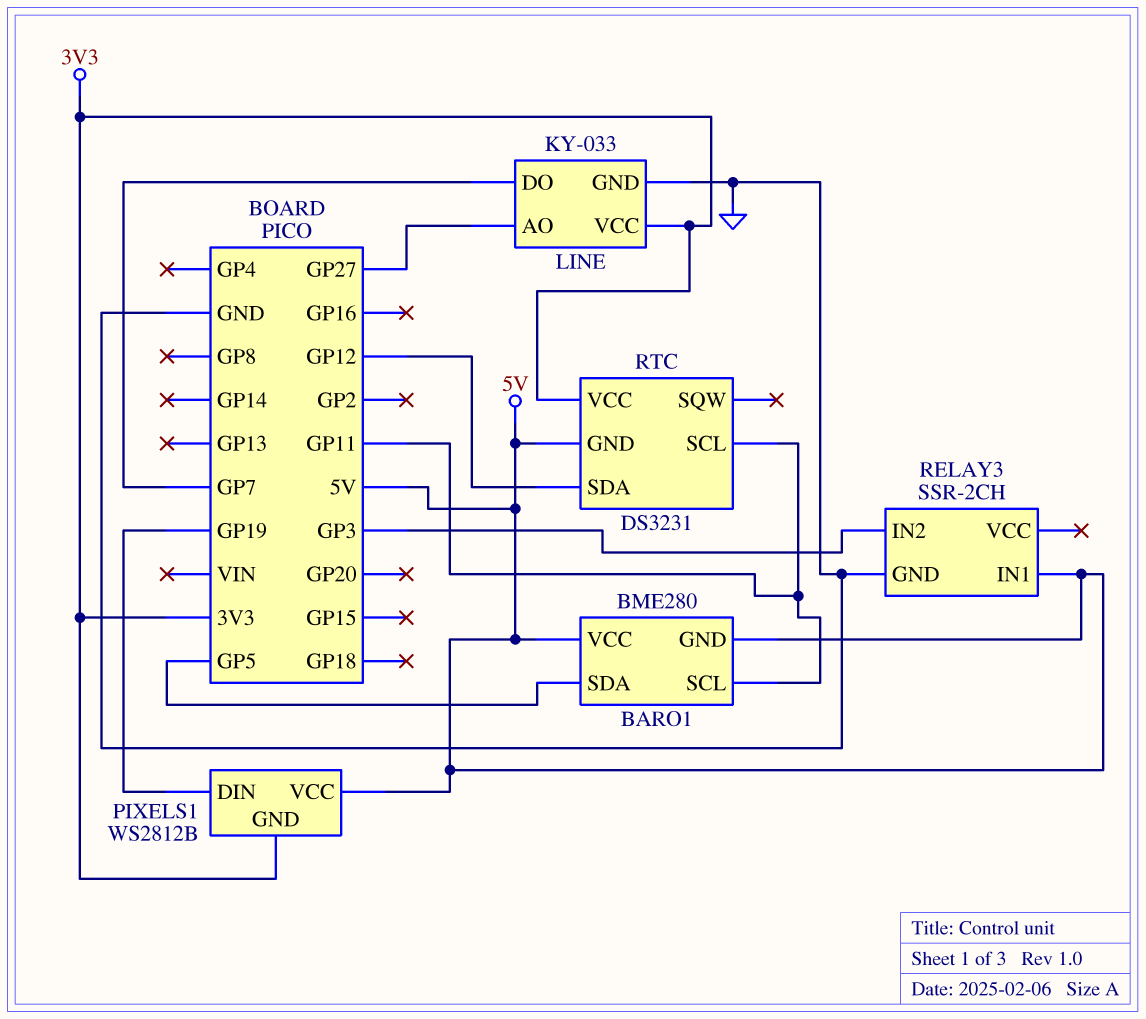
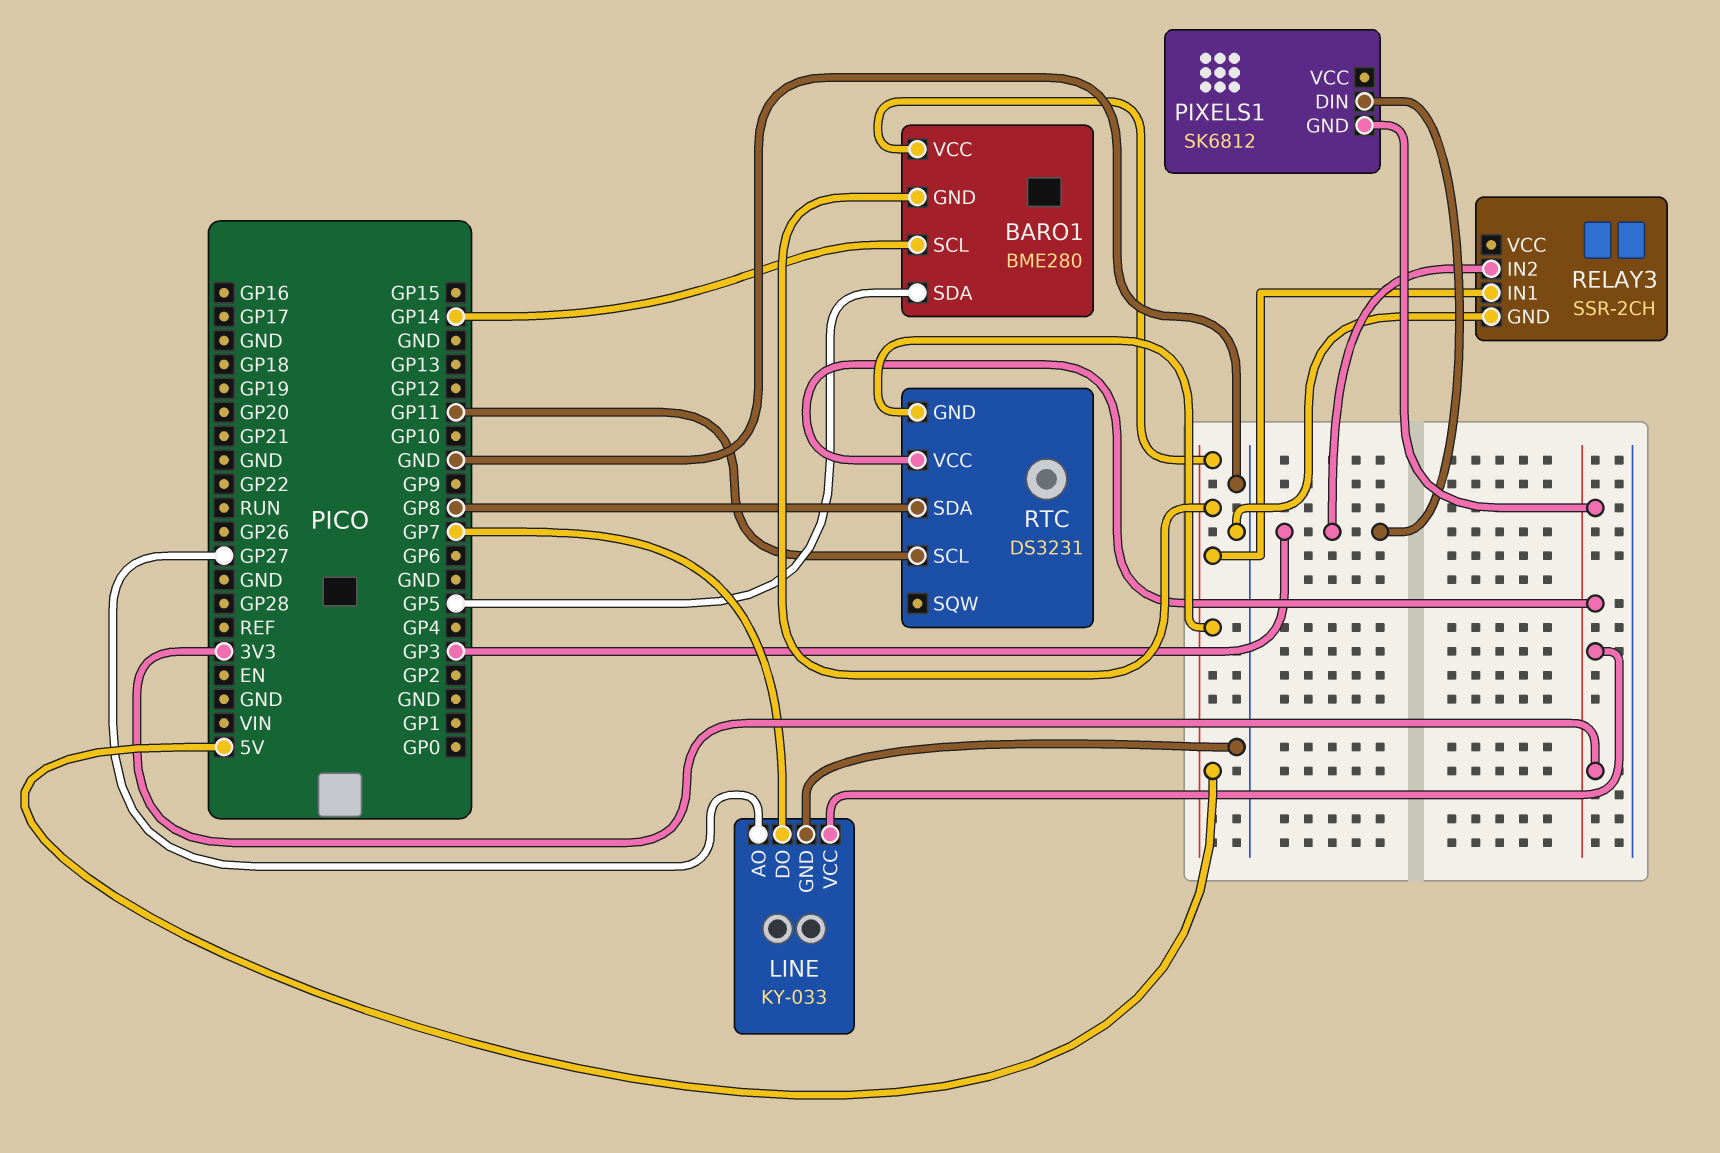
BARO1 pin SCL: GP11 -> GP14
PIXELS1: WS2812B -> SK6812
PIXELS1 pin DIN: GP19 -> GP3
PIXELS1 pin VCC: 5V -> none
RTC pin SDA: GP12 -> GP8

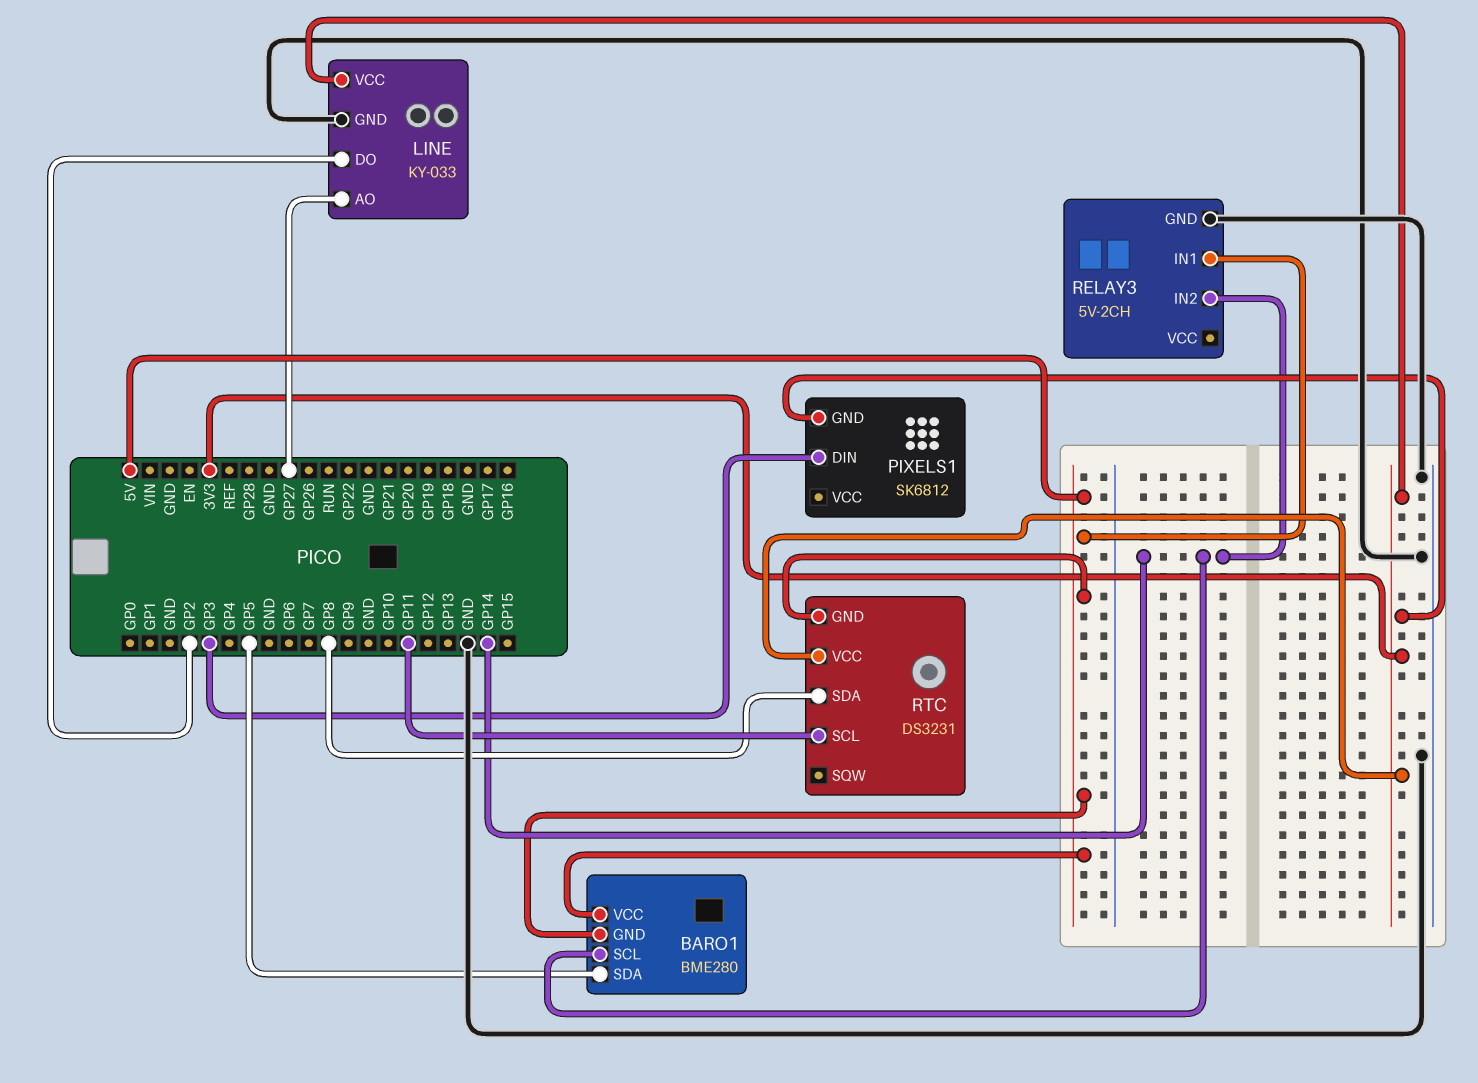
LINE pin DO: GP7 -> GP2
RELAY3: SSR-2CH -> 5V-2CH
RELAY3 pin IN2: GP3 -> GP14

